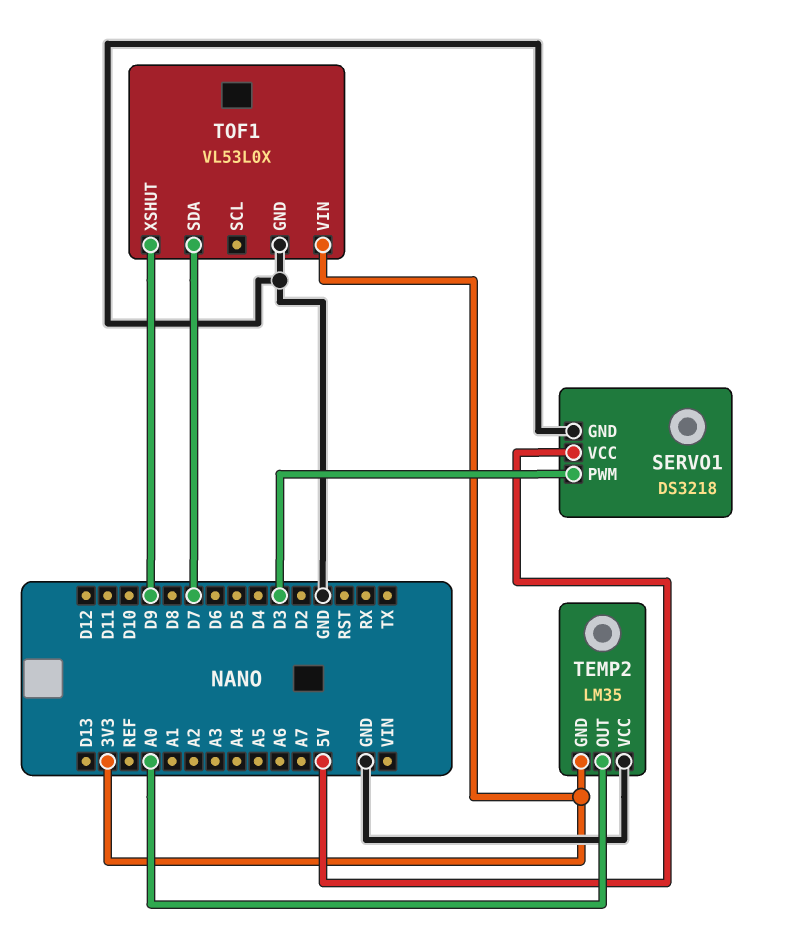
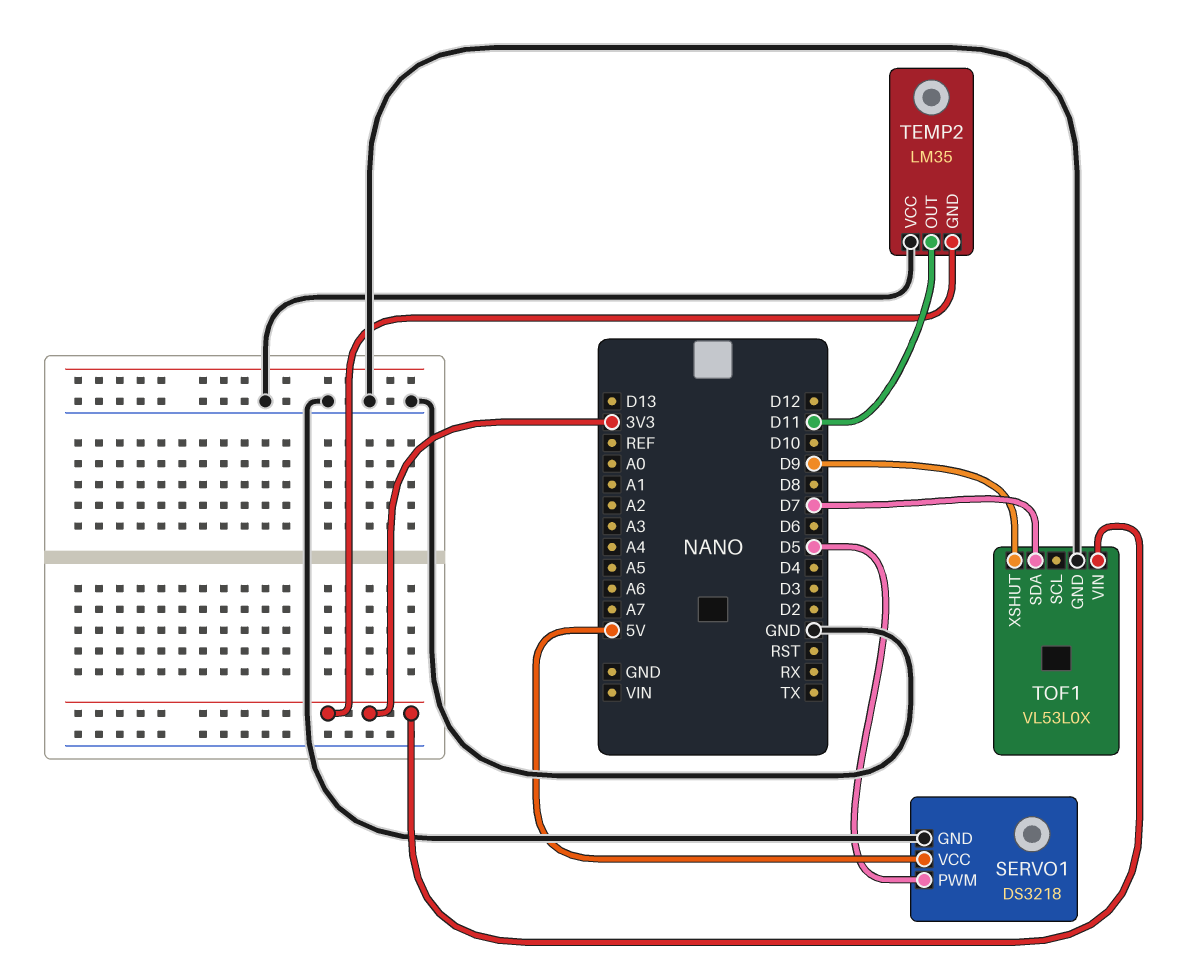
SERVO1 pin PWM: D3 -> D5
TEMP2 pin OUT: A0 -> D11

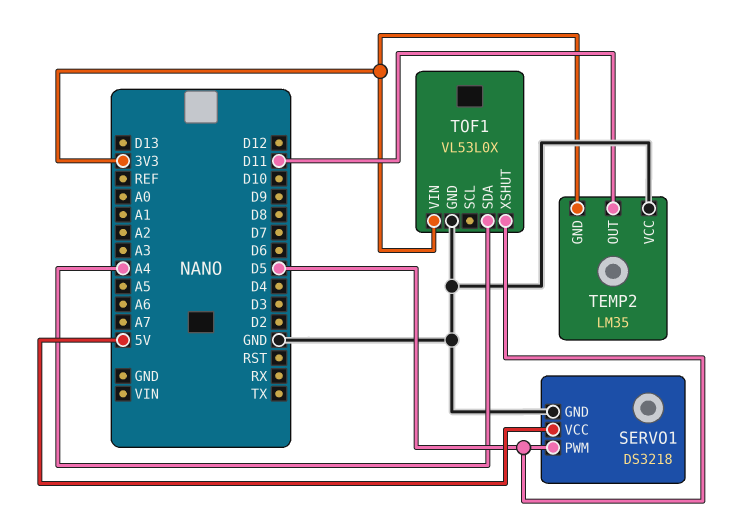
TOF1 pin SDA: D7 -> A4
TOF1 pin XSHUT: D9 -> D5

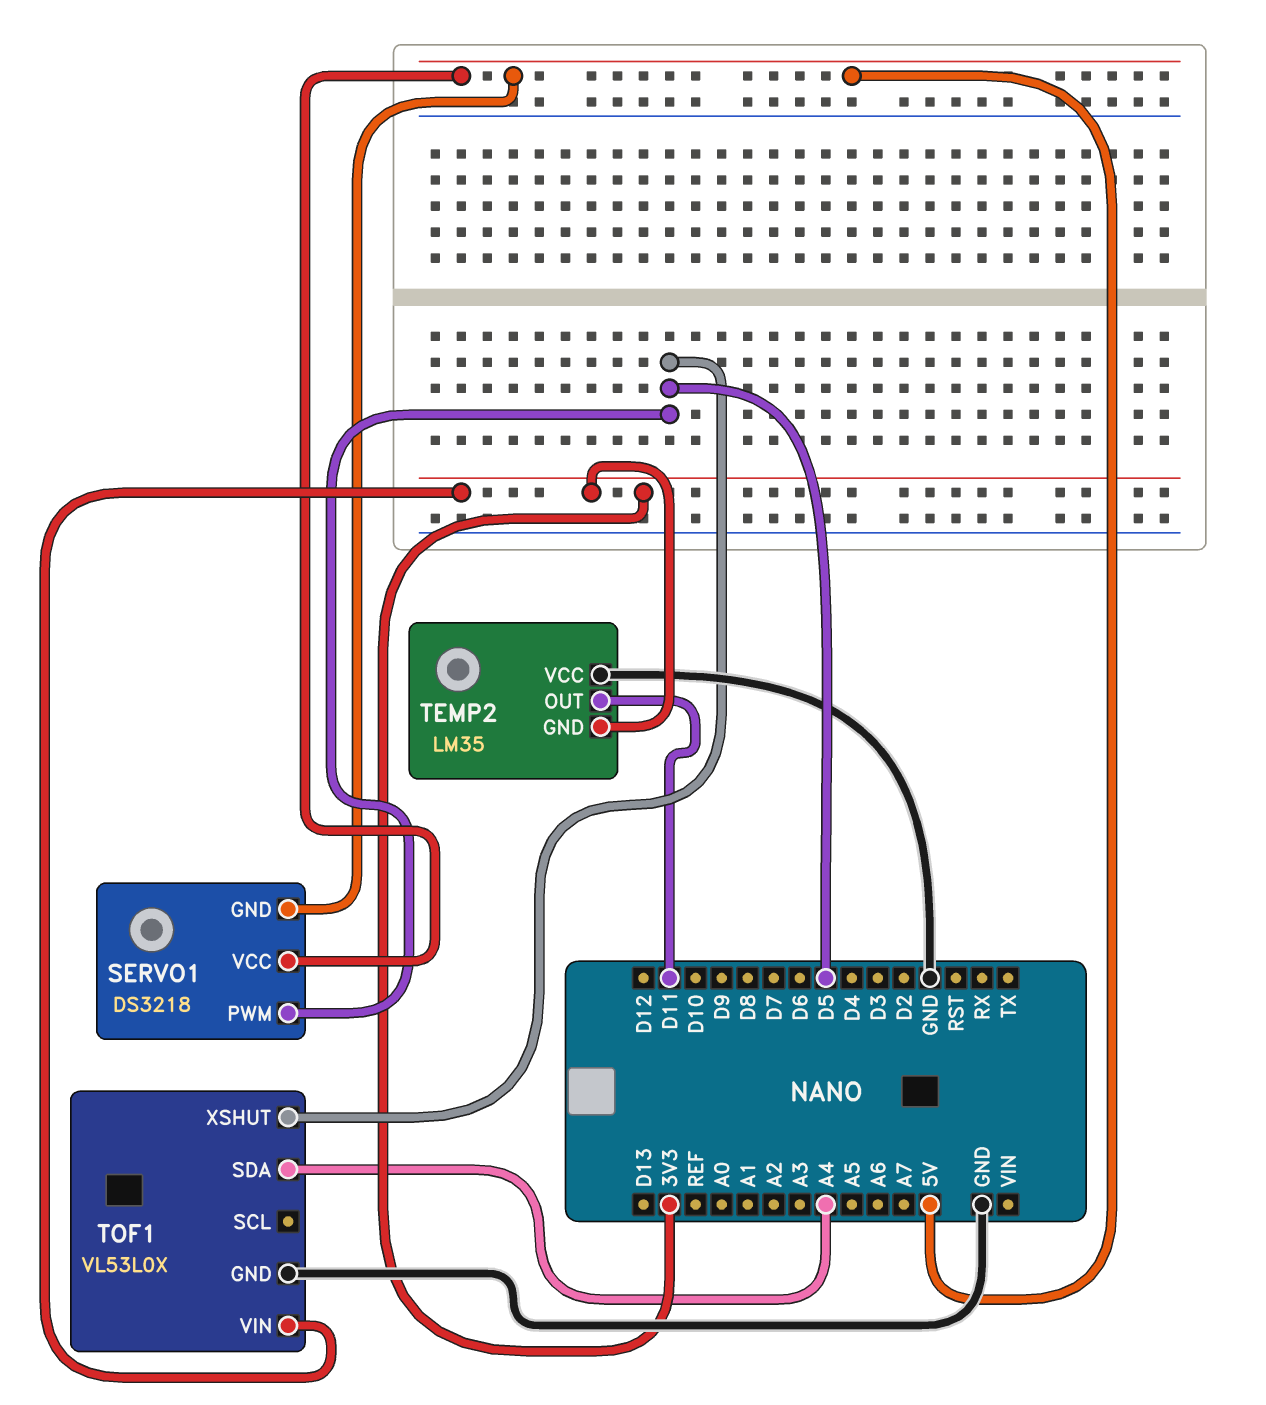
SERVO1 pin GND: GND -> 5V

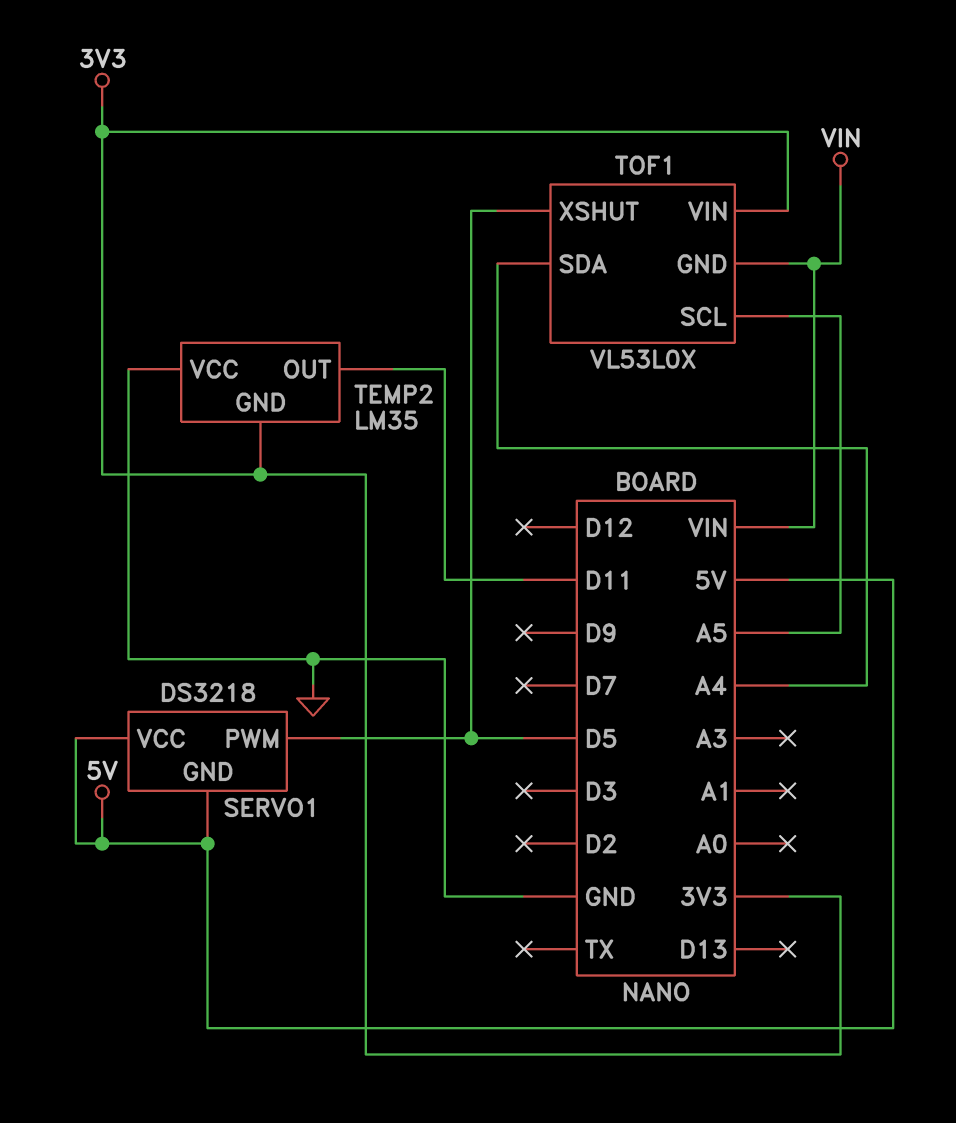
TOF1 pin GND: GND -> VIN
TOF1 pin SCL: none -> A5

